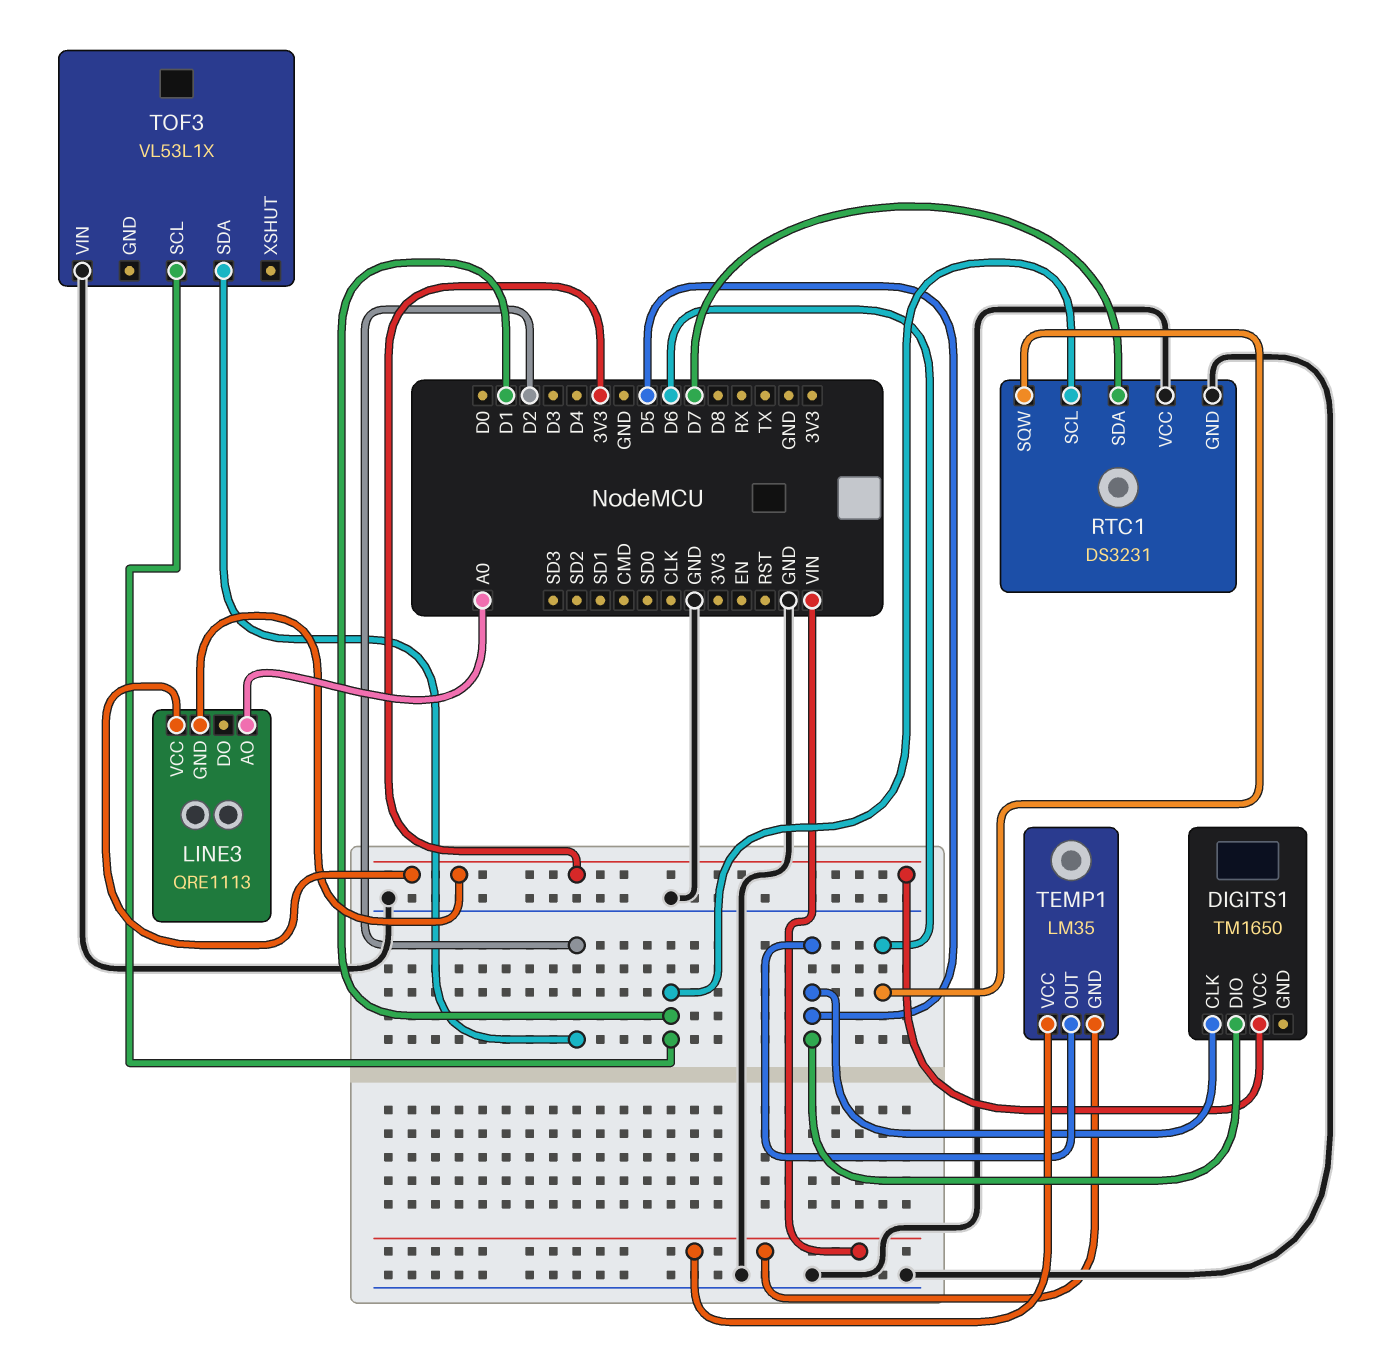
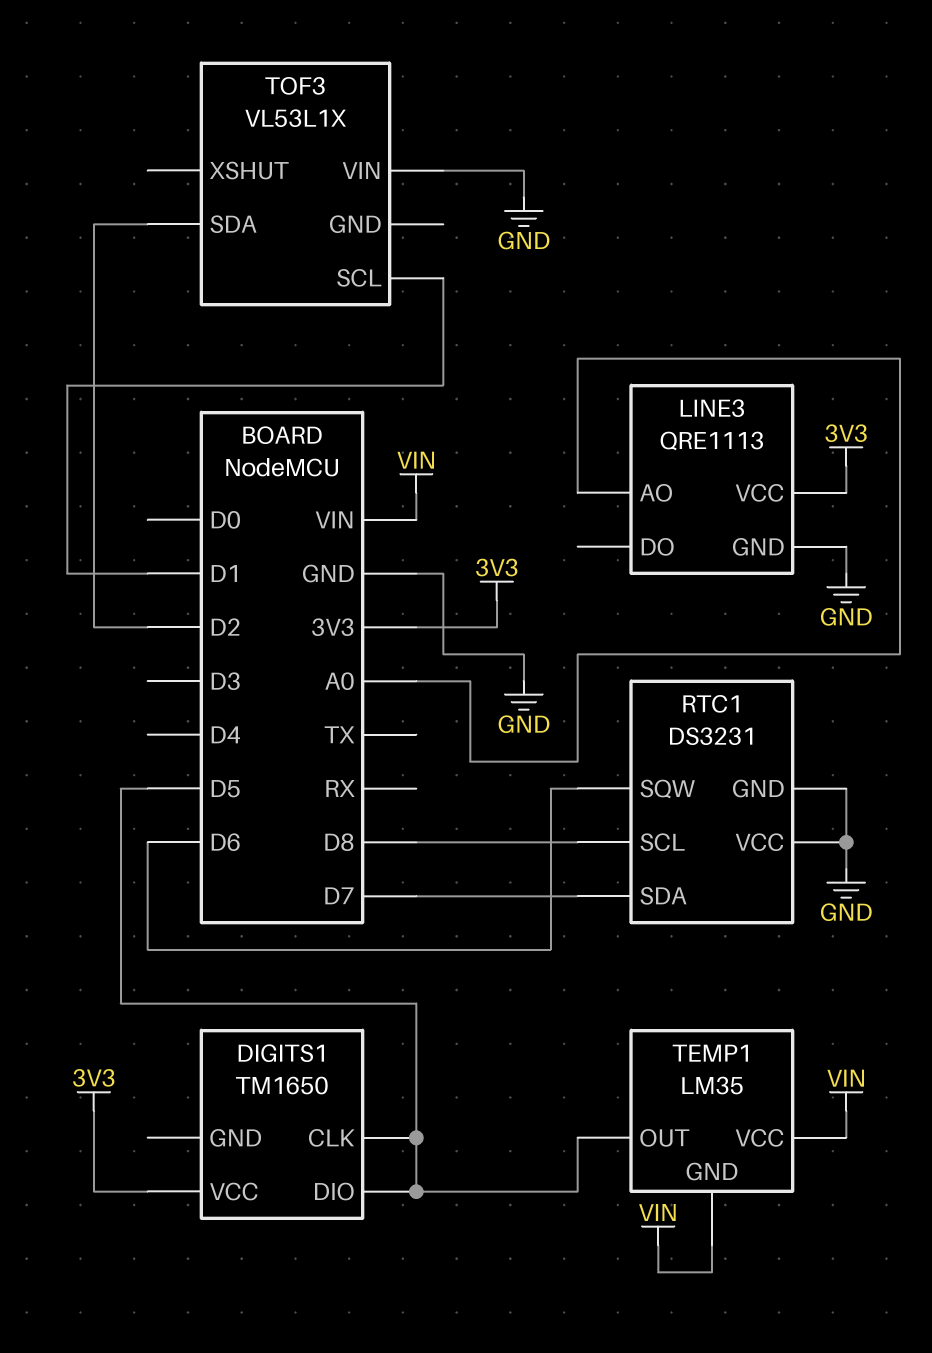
LINE3 pin GND: 3V3 -> GND
RTC1 pin SCL: D1 -> D8

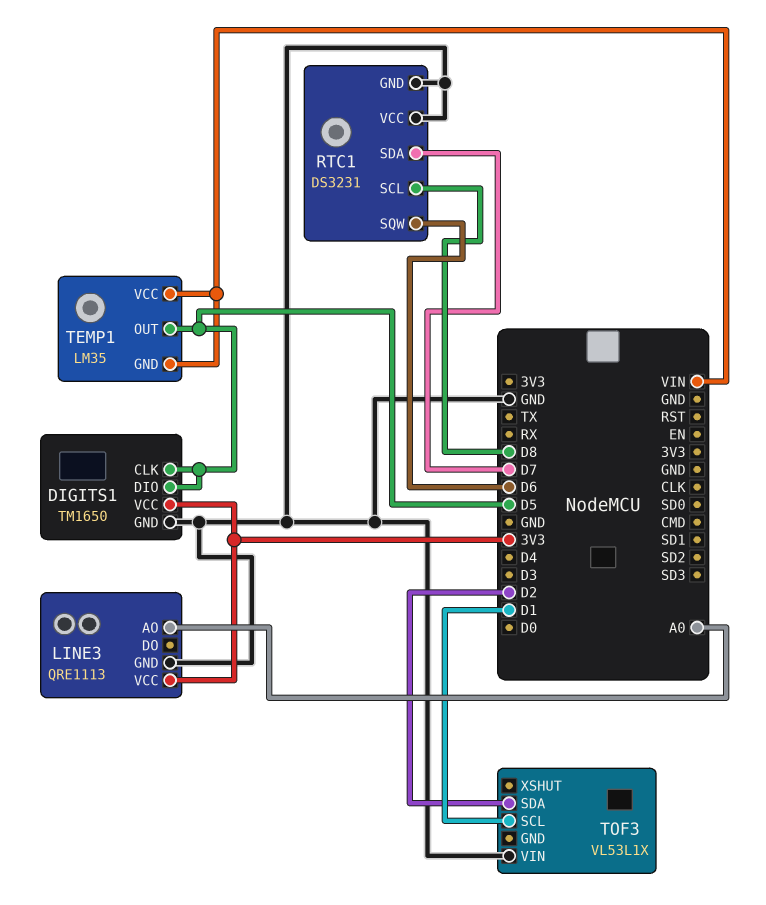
DIGITS1 pin GND: none -> GND

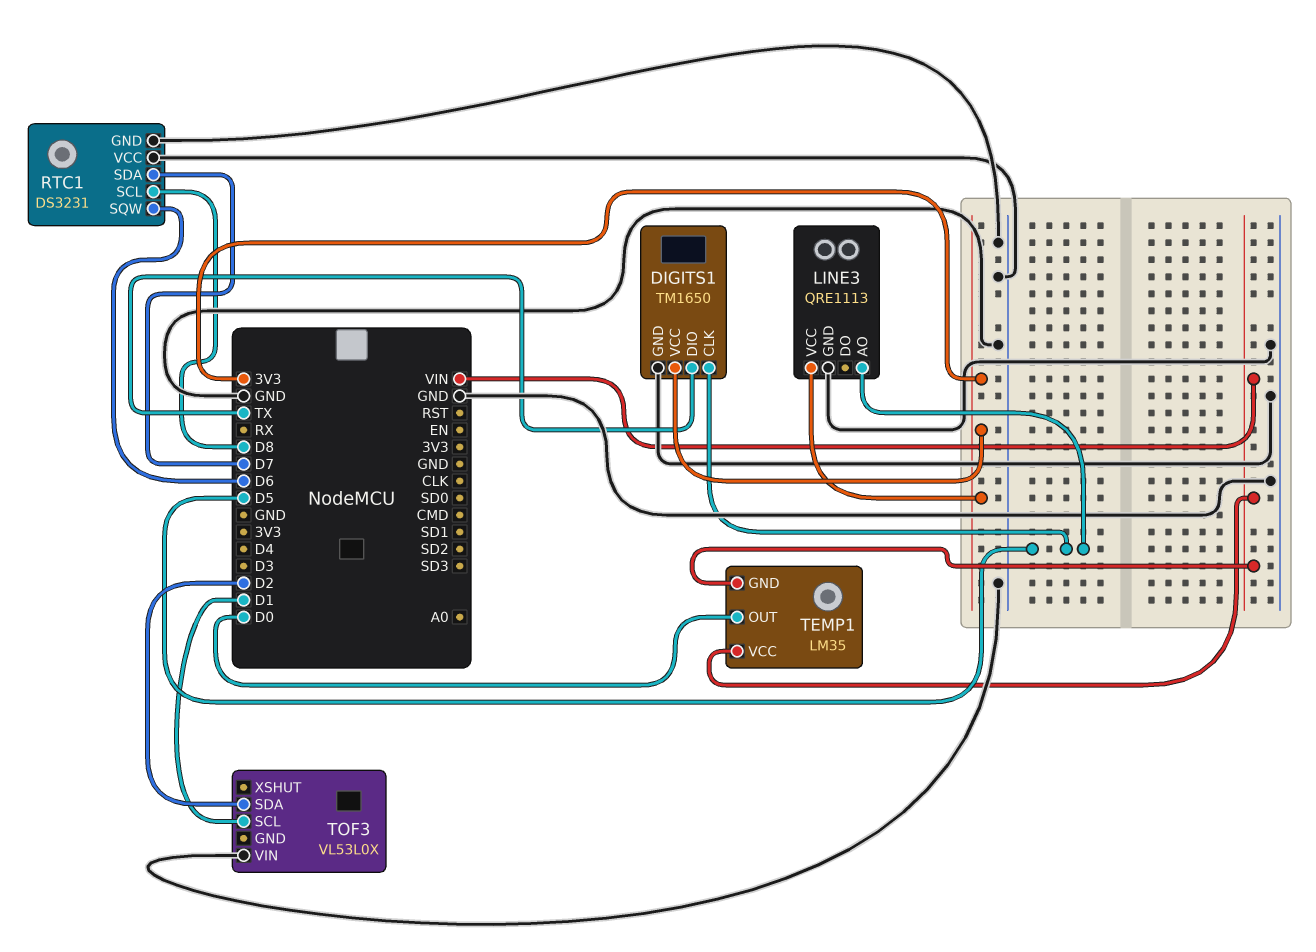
DIGITS1 pin DIO: D5 -> TX
LINE3 pin AO: A0 -> D5
TEMP1 pin OUT: D5 -> D0
TOF3: VL53L1X -> VL53L0X

